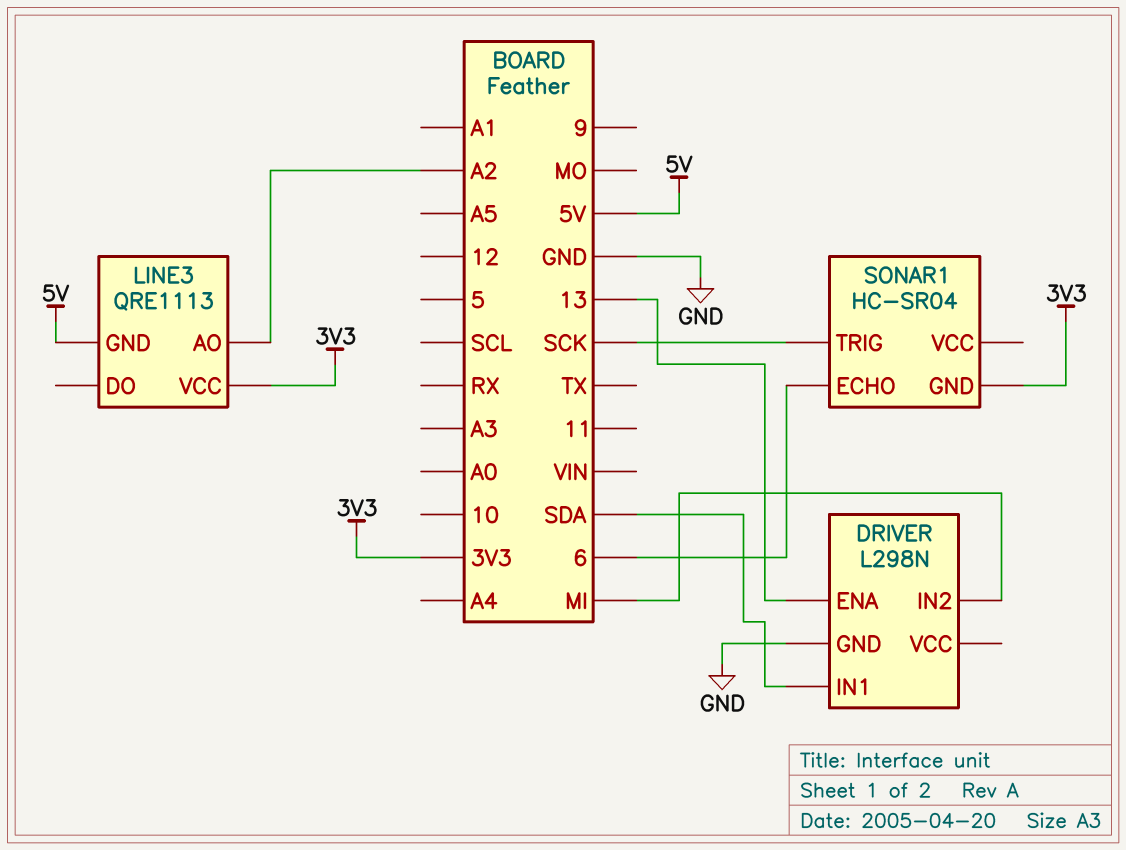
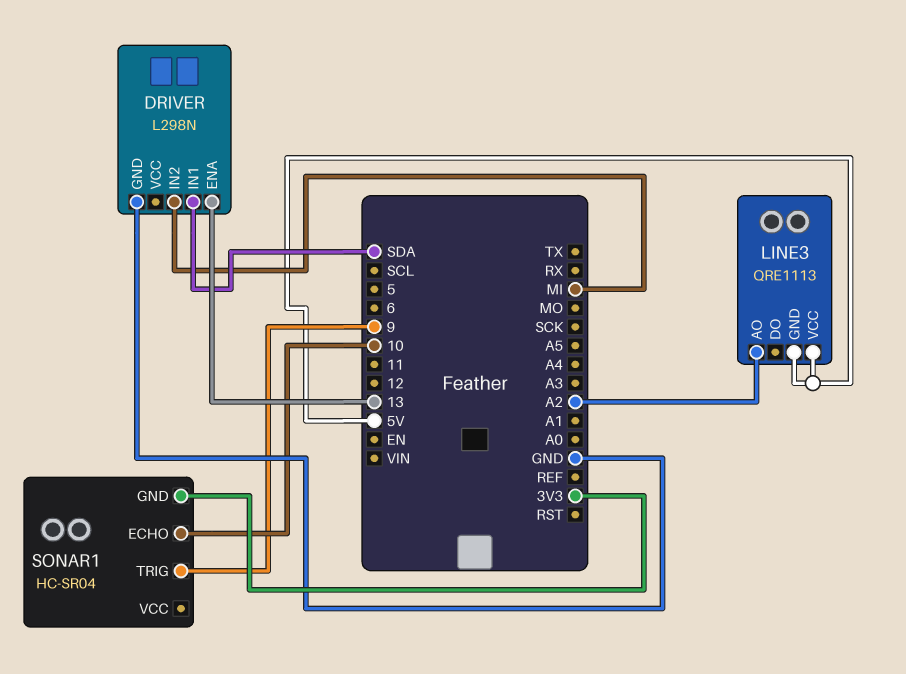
LINE3 pin VCC: 3V3 -> 5V
SONAR1 pin ECHO: 6 -> 10
SONAR1 pin TRIG: SCK -> 9

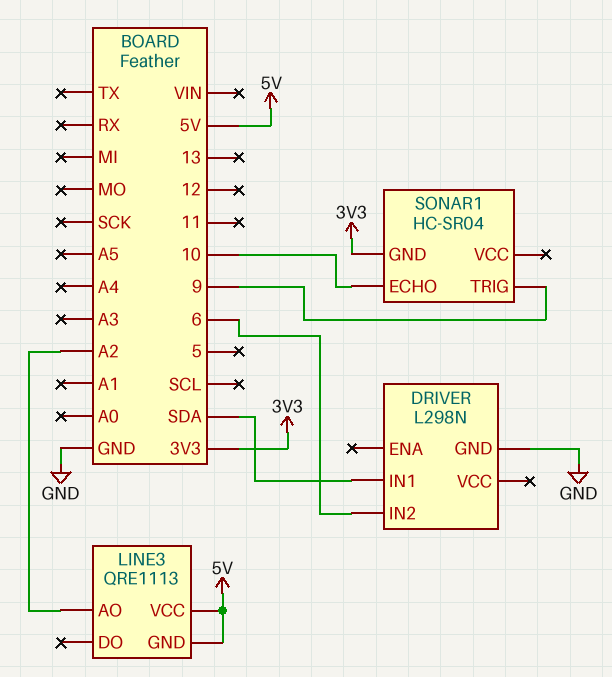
DRIVER pin ENA: 13 -> none
DRIVER pin IN2: MI -> 6

